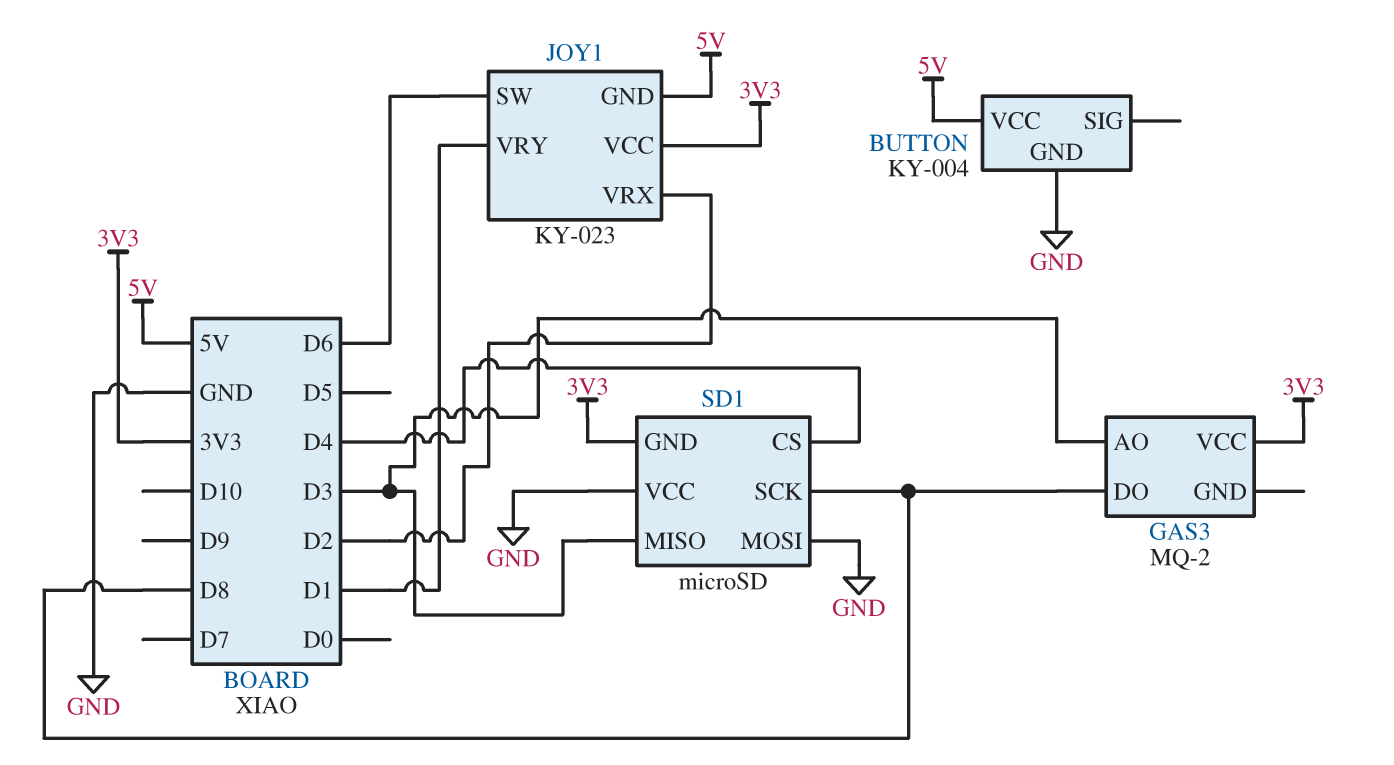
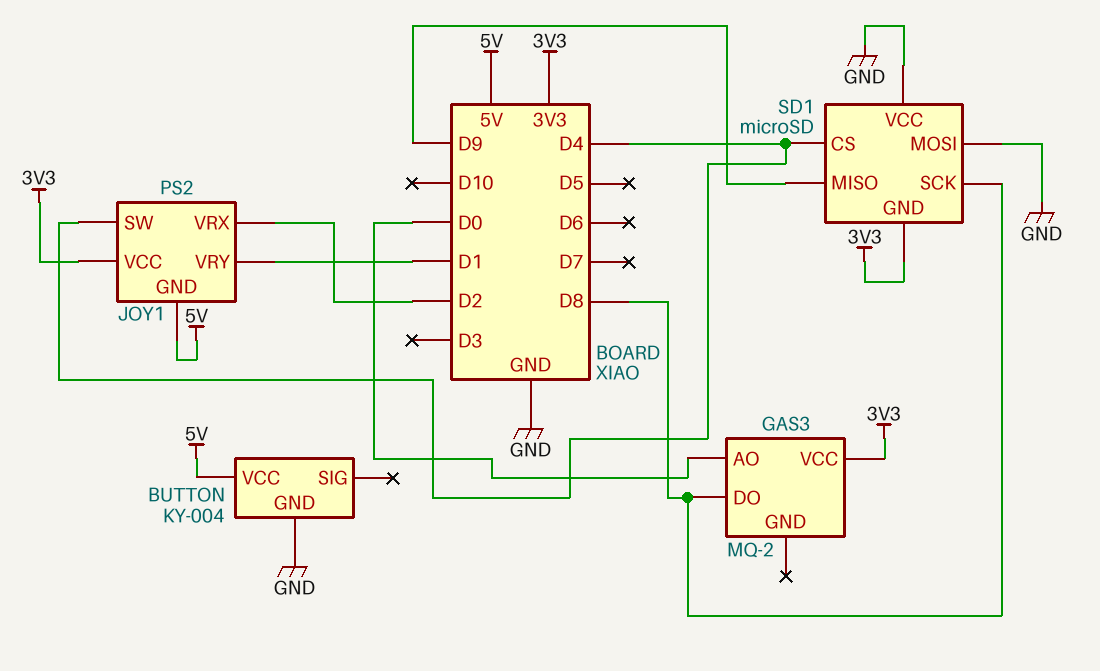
GAS3 pin AO: D3 -> D0
JOY1: KY-023 -> PS2
JOY1 pin SW: D6 -> D4
SD1 pin MISO: D3 -> D9

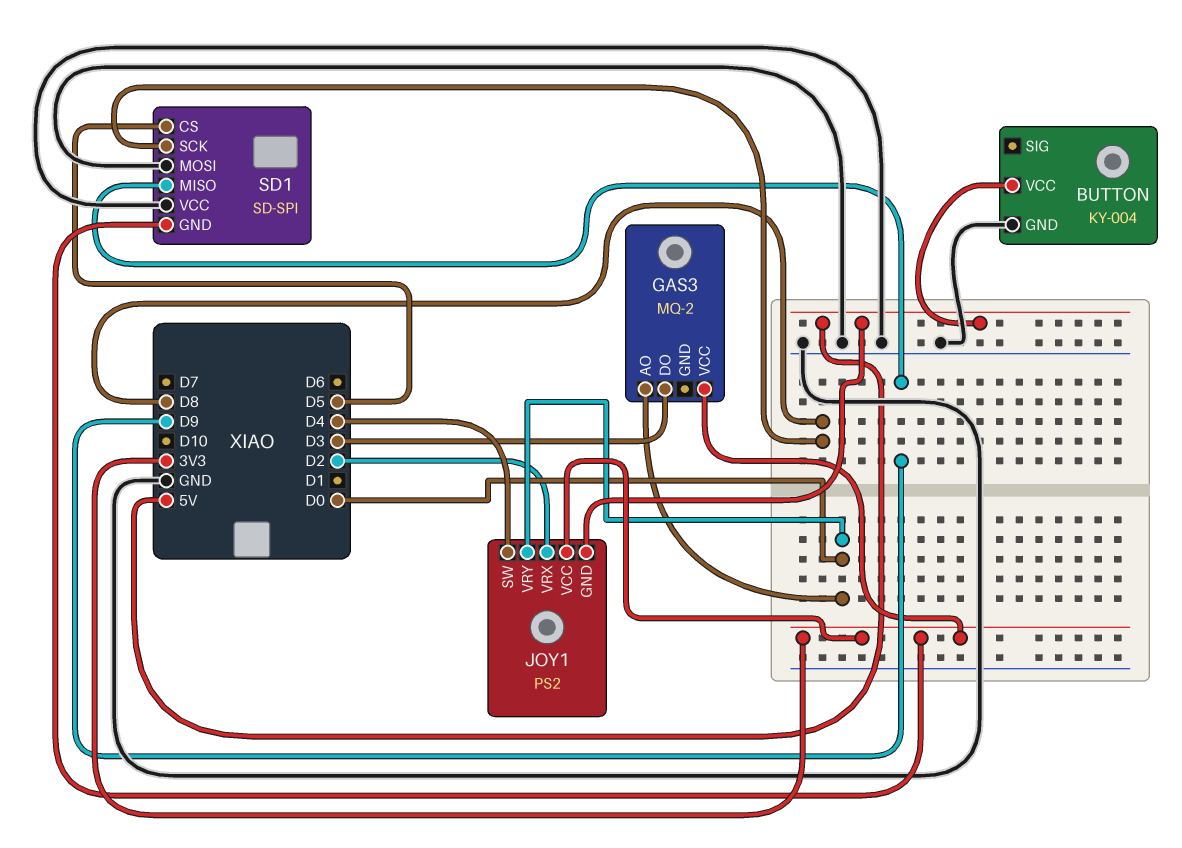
GAS3 pin DO: D8 -> D3
JOY1 pin VRY: D1 -> D0
SD1: microSD -> SD-SPI
SD1 pin CS: D4 -> D5

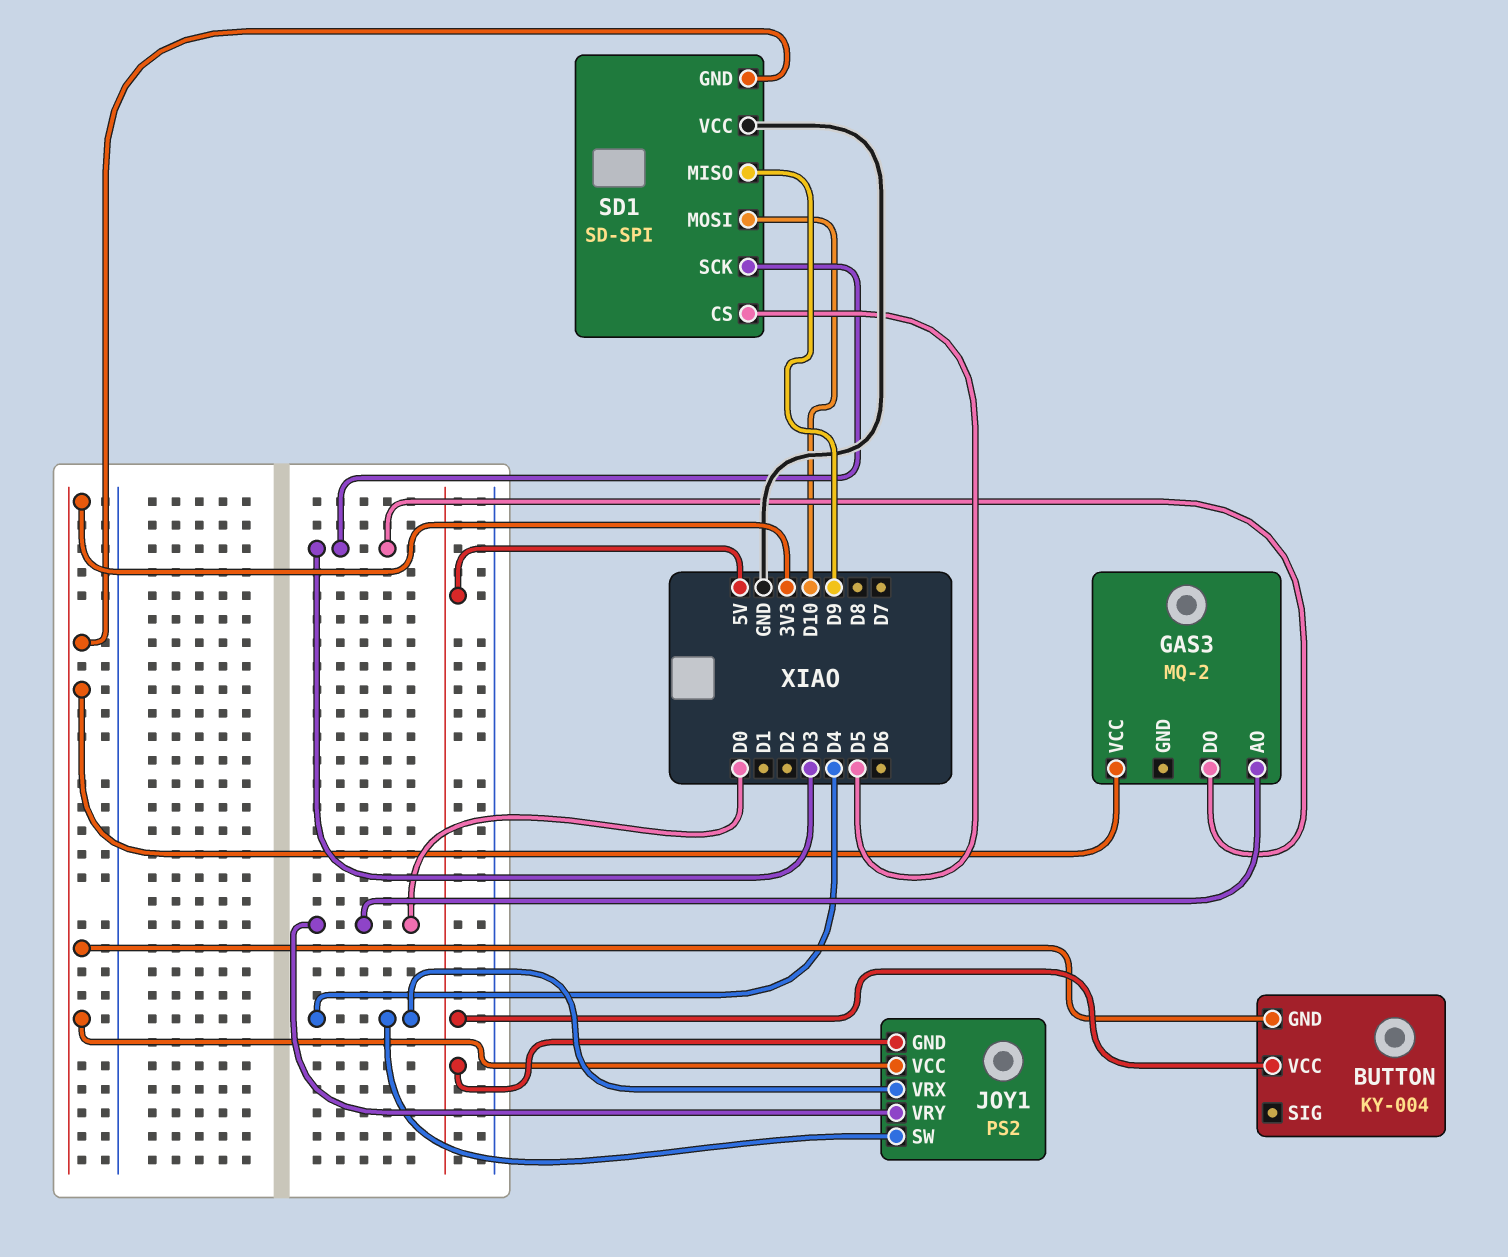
BUTTON pin GND: GND -> 3V3
JOY1 pin VRX: D2 -> D4
SD1 pin MOSI: GND -> D10
SD1 pin SCK: D8 -> D3

